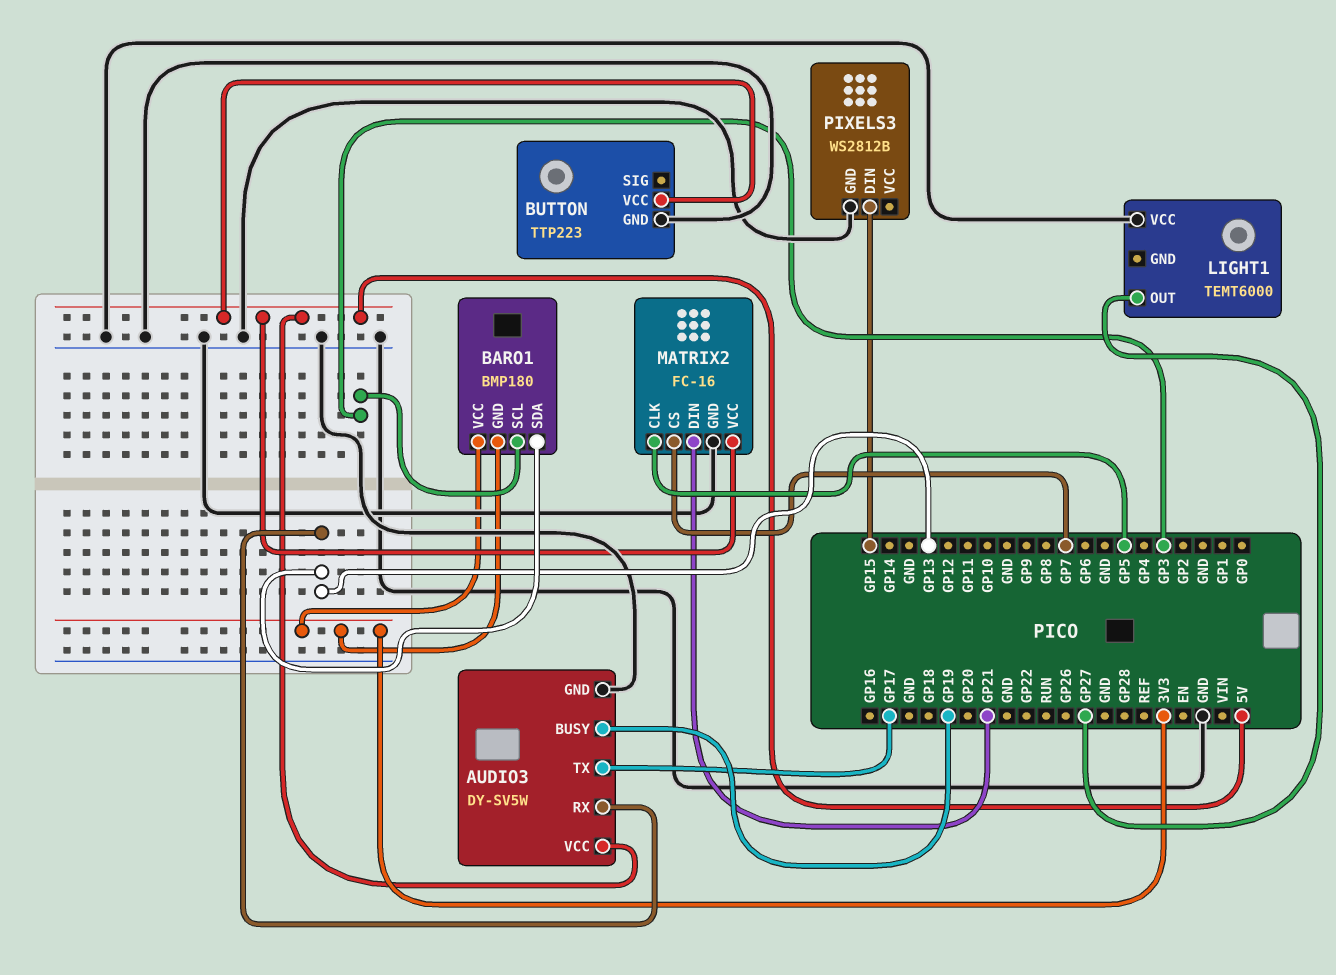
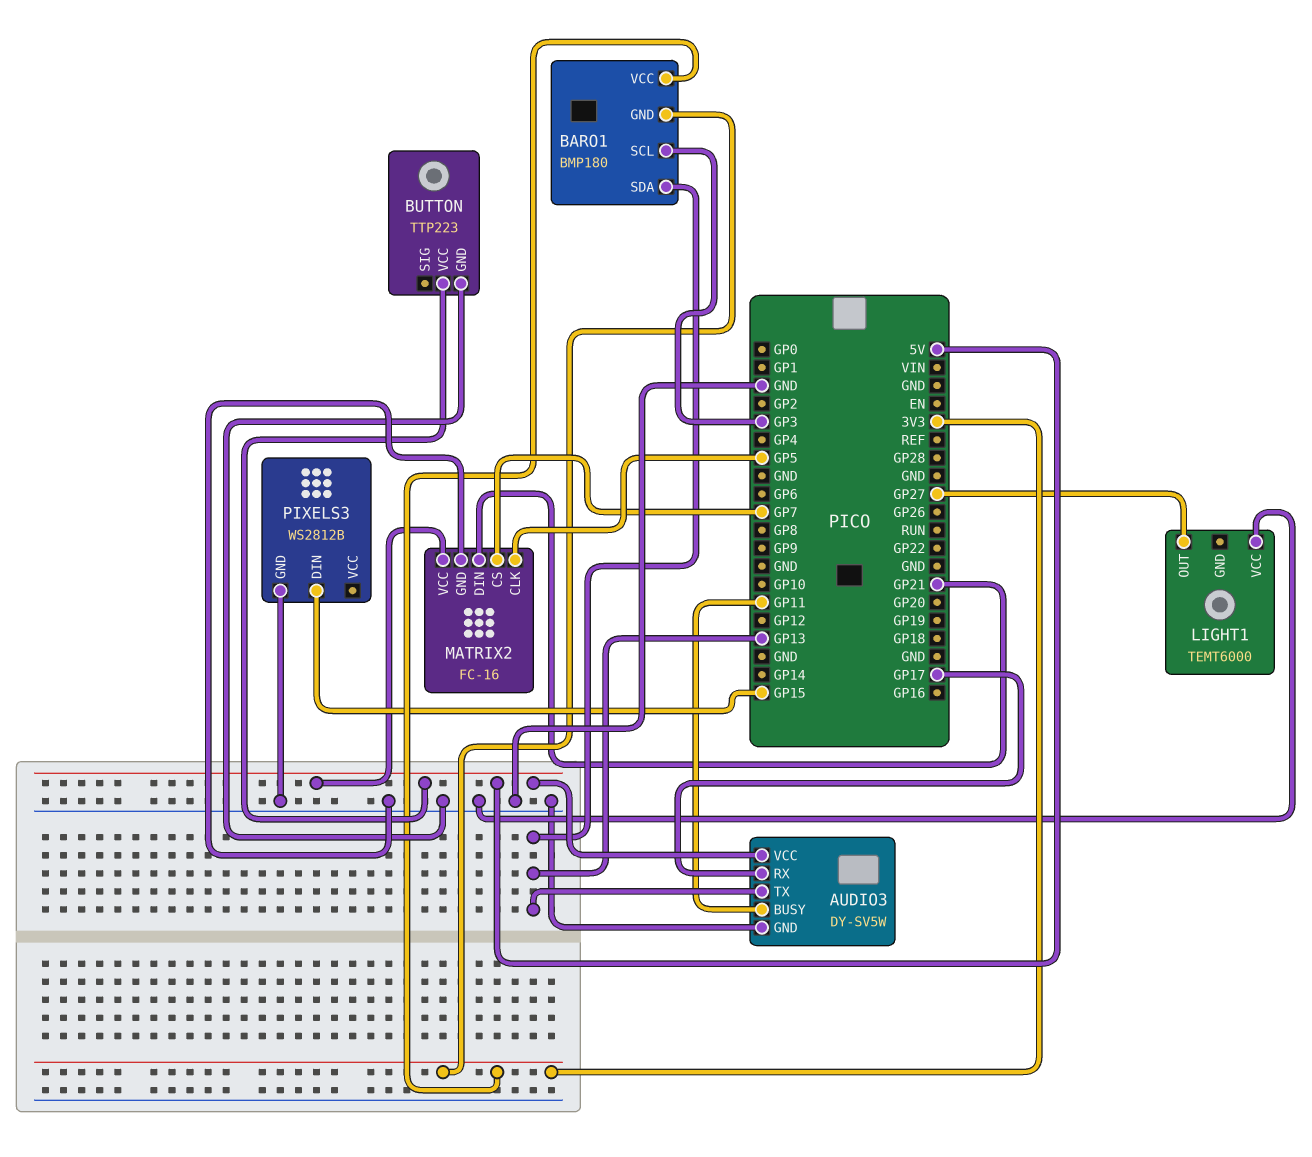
AUDIO3 pin BUSY: GP19 -> GP11
AUDIO3 pin RX: GP13 -> GP17
AUDIO3 pin TX: GP17 -> GP13

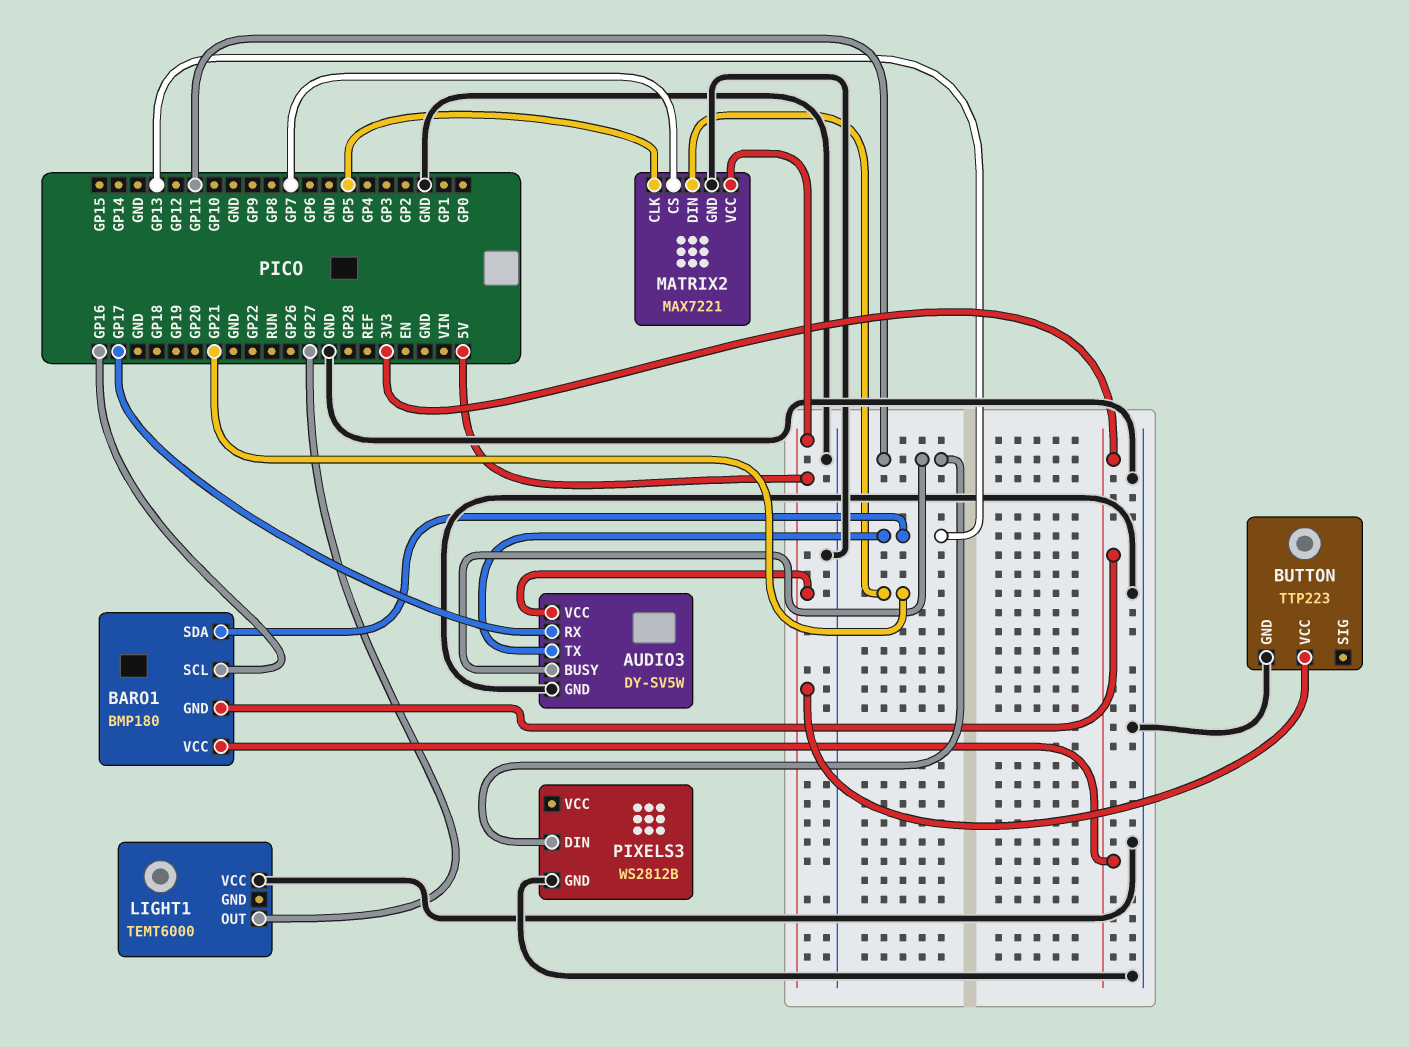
BARO1 pin SCL: GP3 -> GP16
MATRIX2: FC-16 -> MAX7221
PIXELS3 pin DIN: GP15 -> GP11

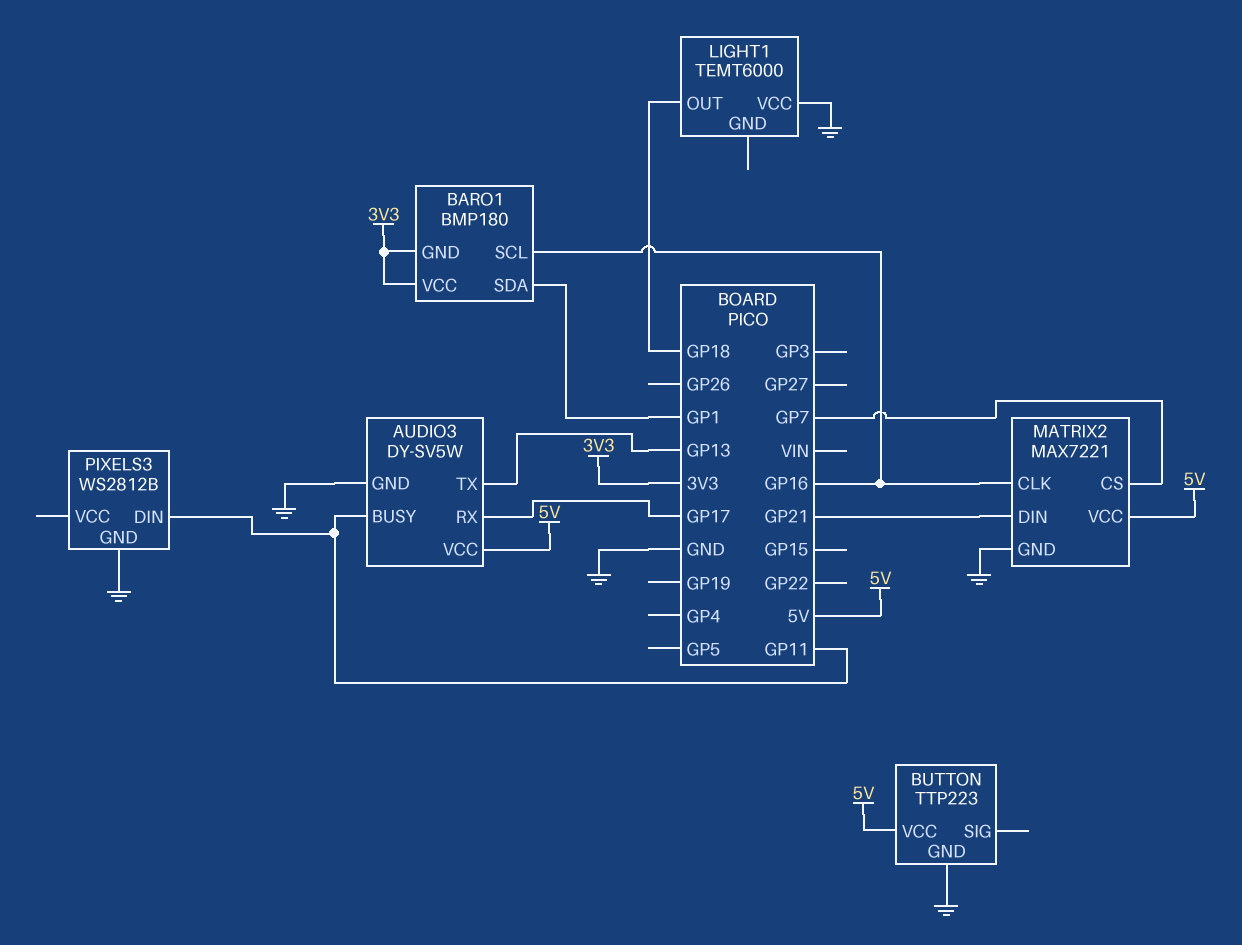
BARO1 pin SDA: GP13 -> GP1
LIGHT1 pin OUT: GP27 -> GP18
MATRIX2 pin CLK: GP5 -> GP16

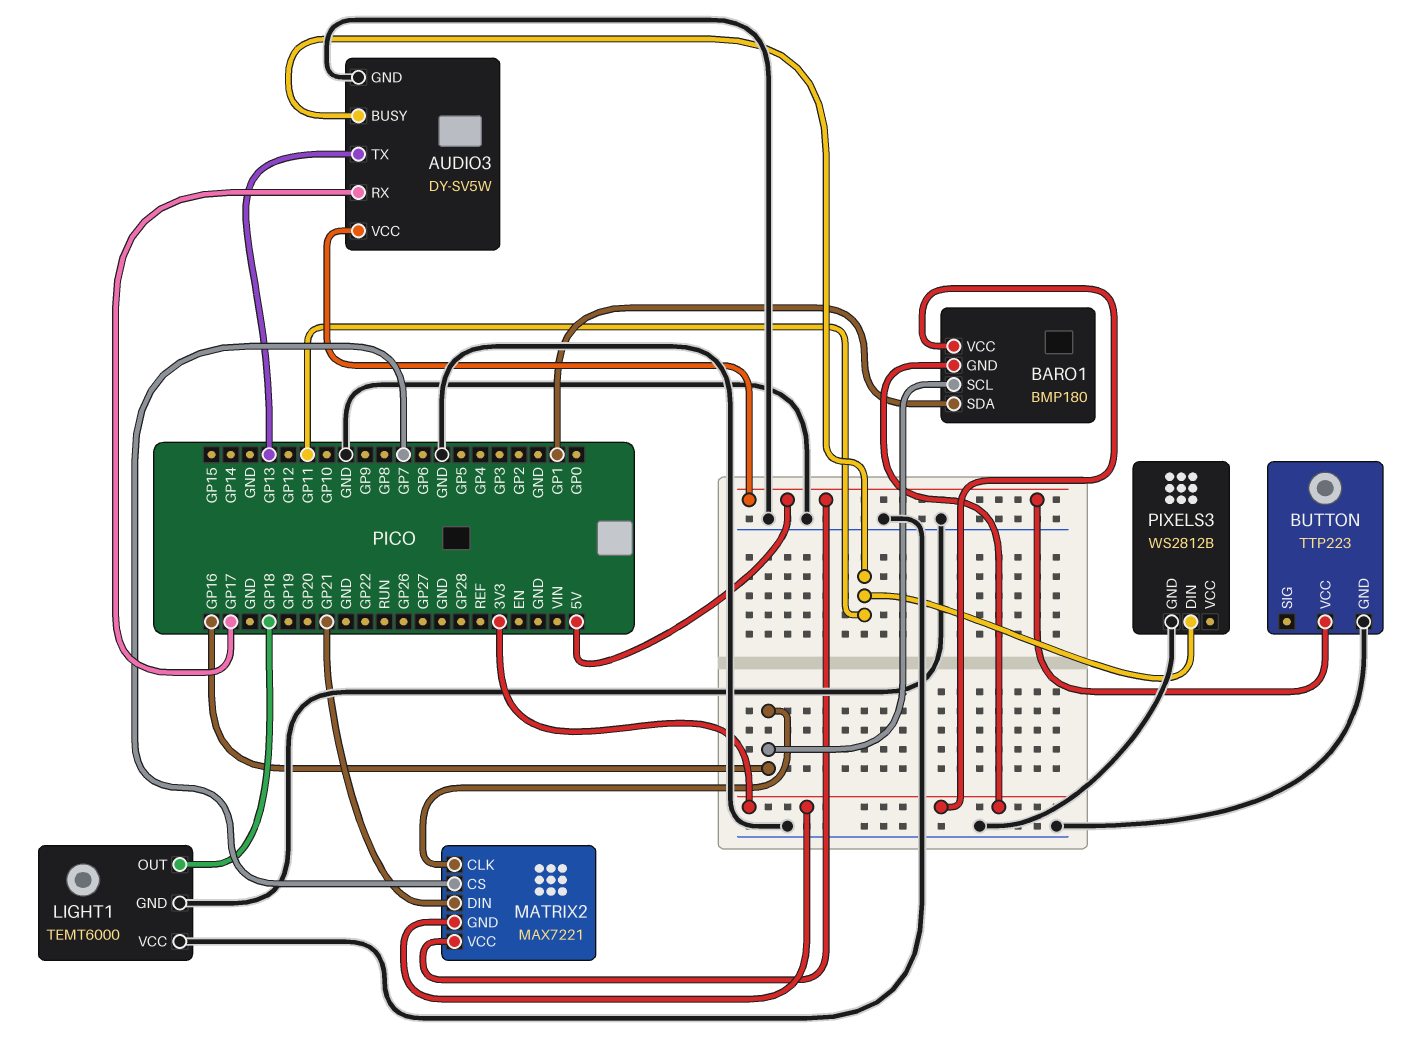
LIGHT1 pin GND: none -> GND
MATRIX2 pin GND: GND -> 3V3

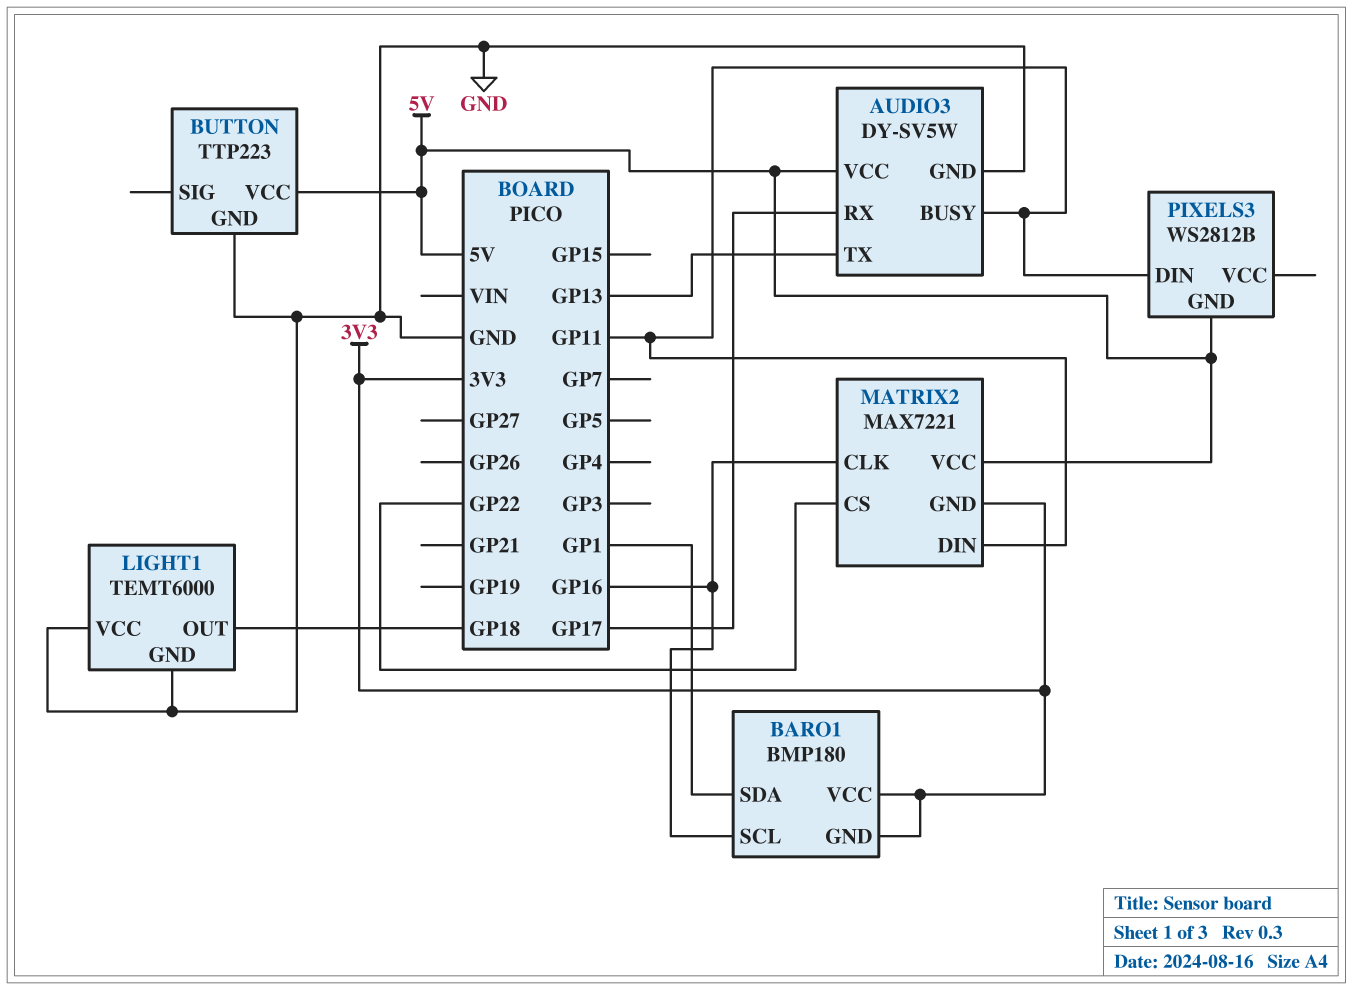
MATRIX2 pin CS: GP7 -> GP22
MATRIX2 pin DIN: GP21 -> GP11
PIXELS3 pin GND: GND -> 5V

